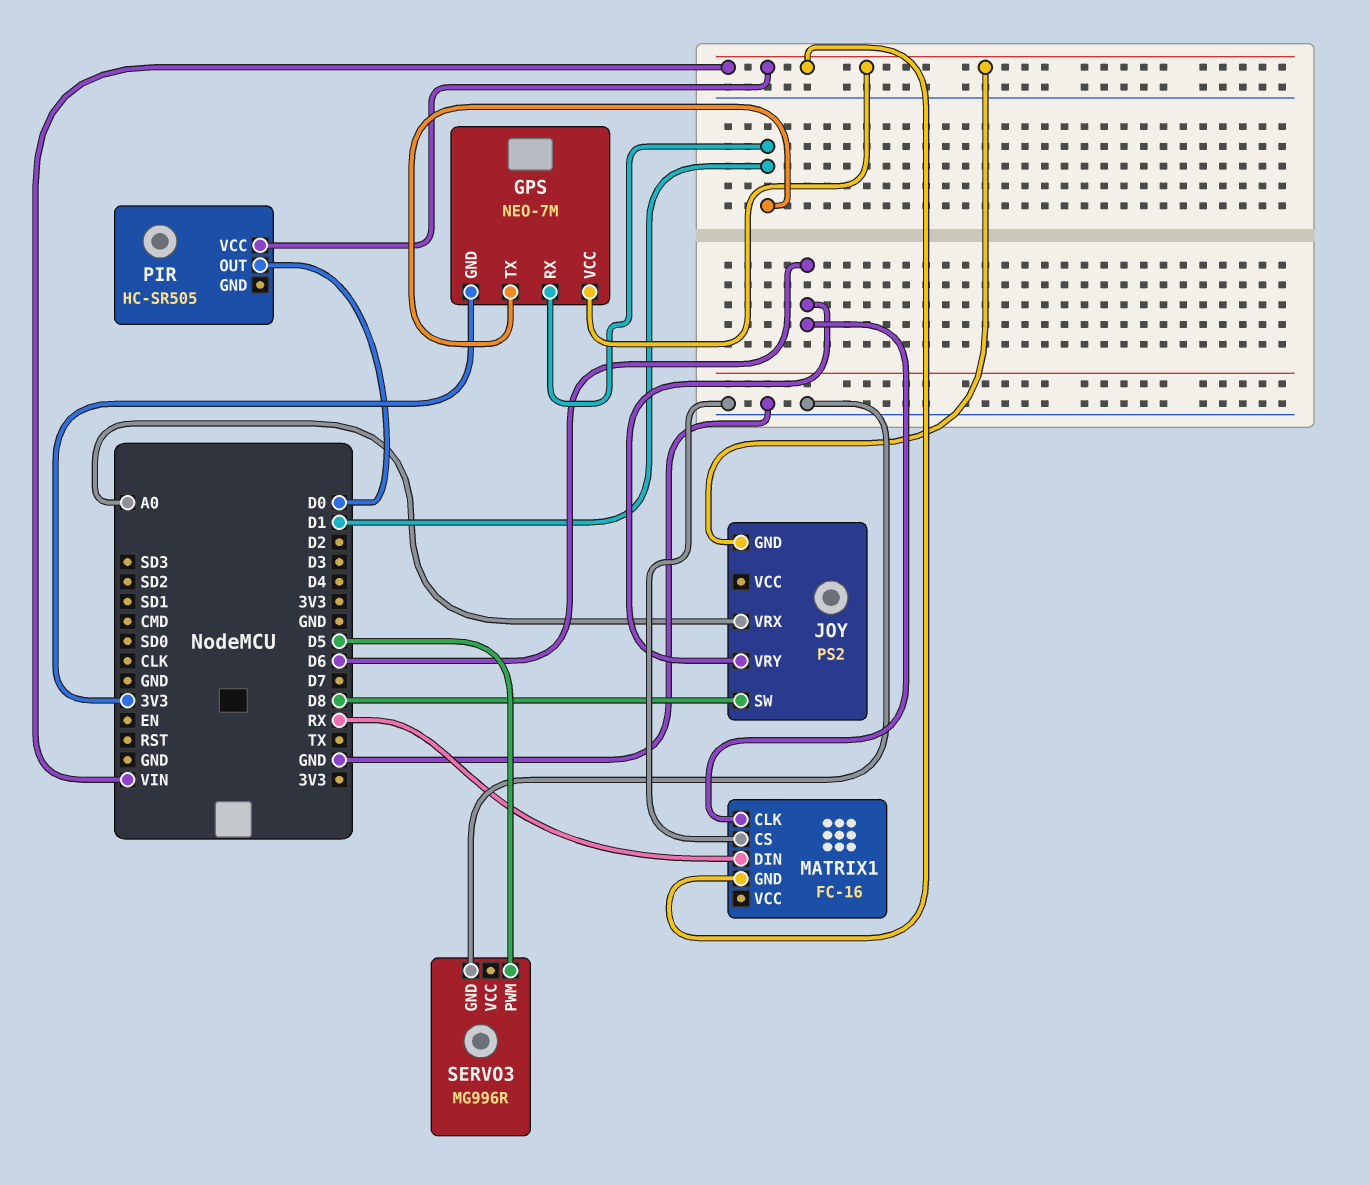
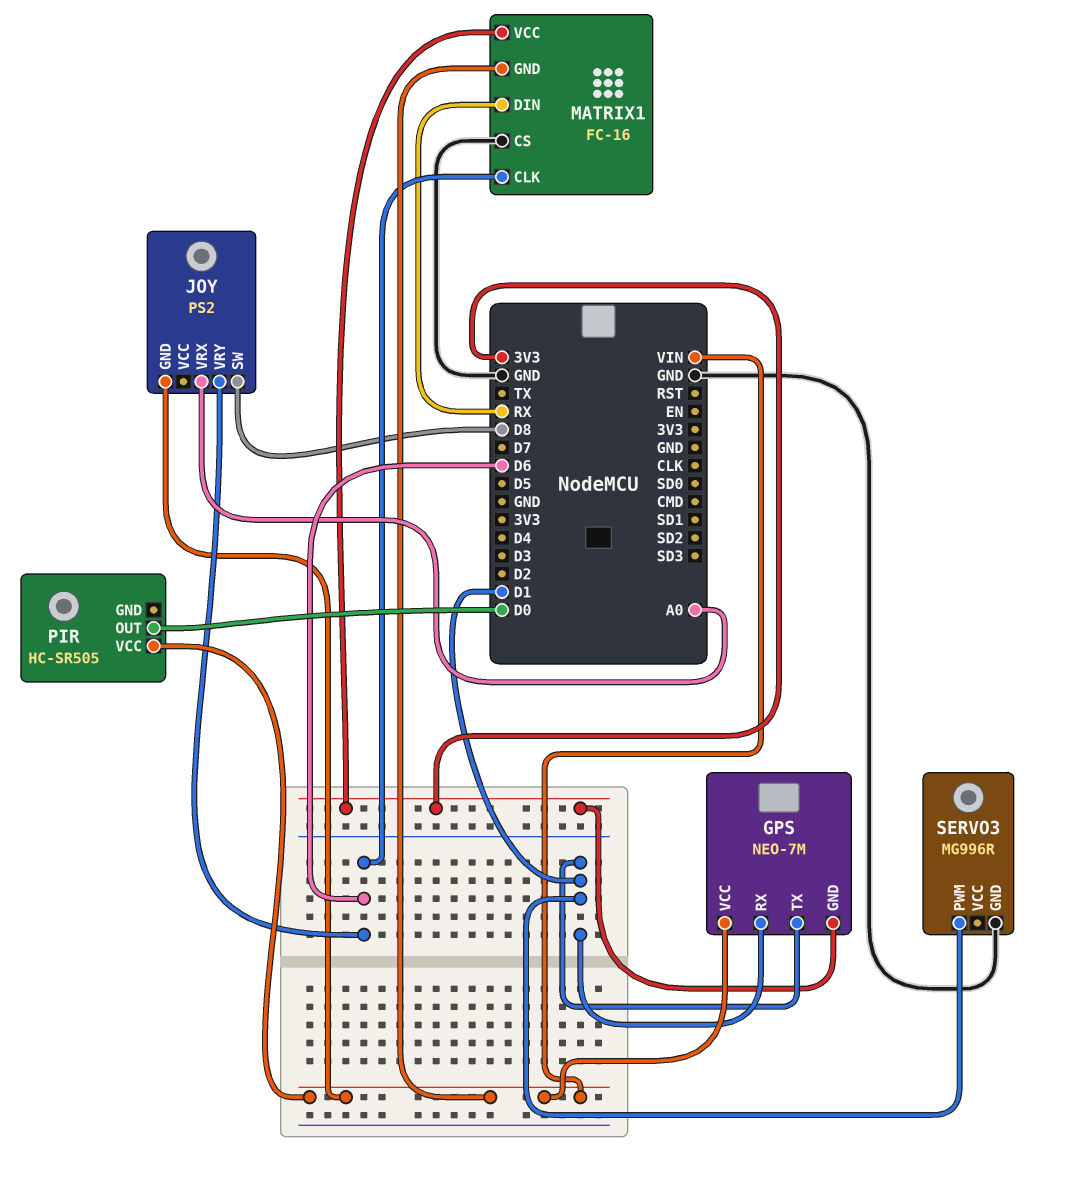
MATRIX1 pin VCC: none -> 3V3
SERVO3 pin PWM: D5 -> D1

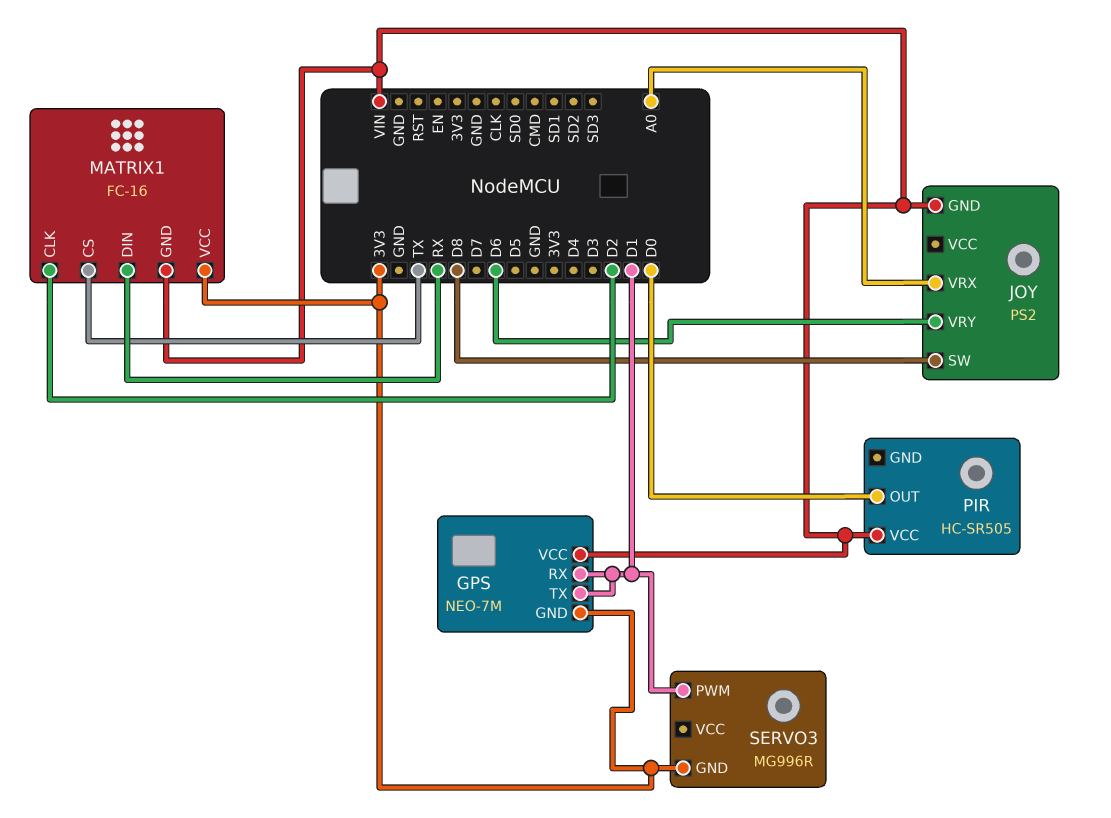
MATRIX1 pin CLK: D6 -> D2
MATRIX1 pin CS: GND -> TX
SERVO3 pin GND: GND -> 3V3

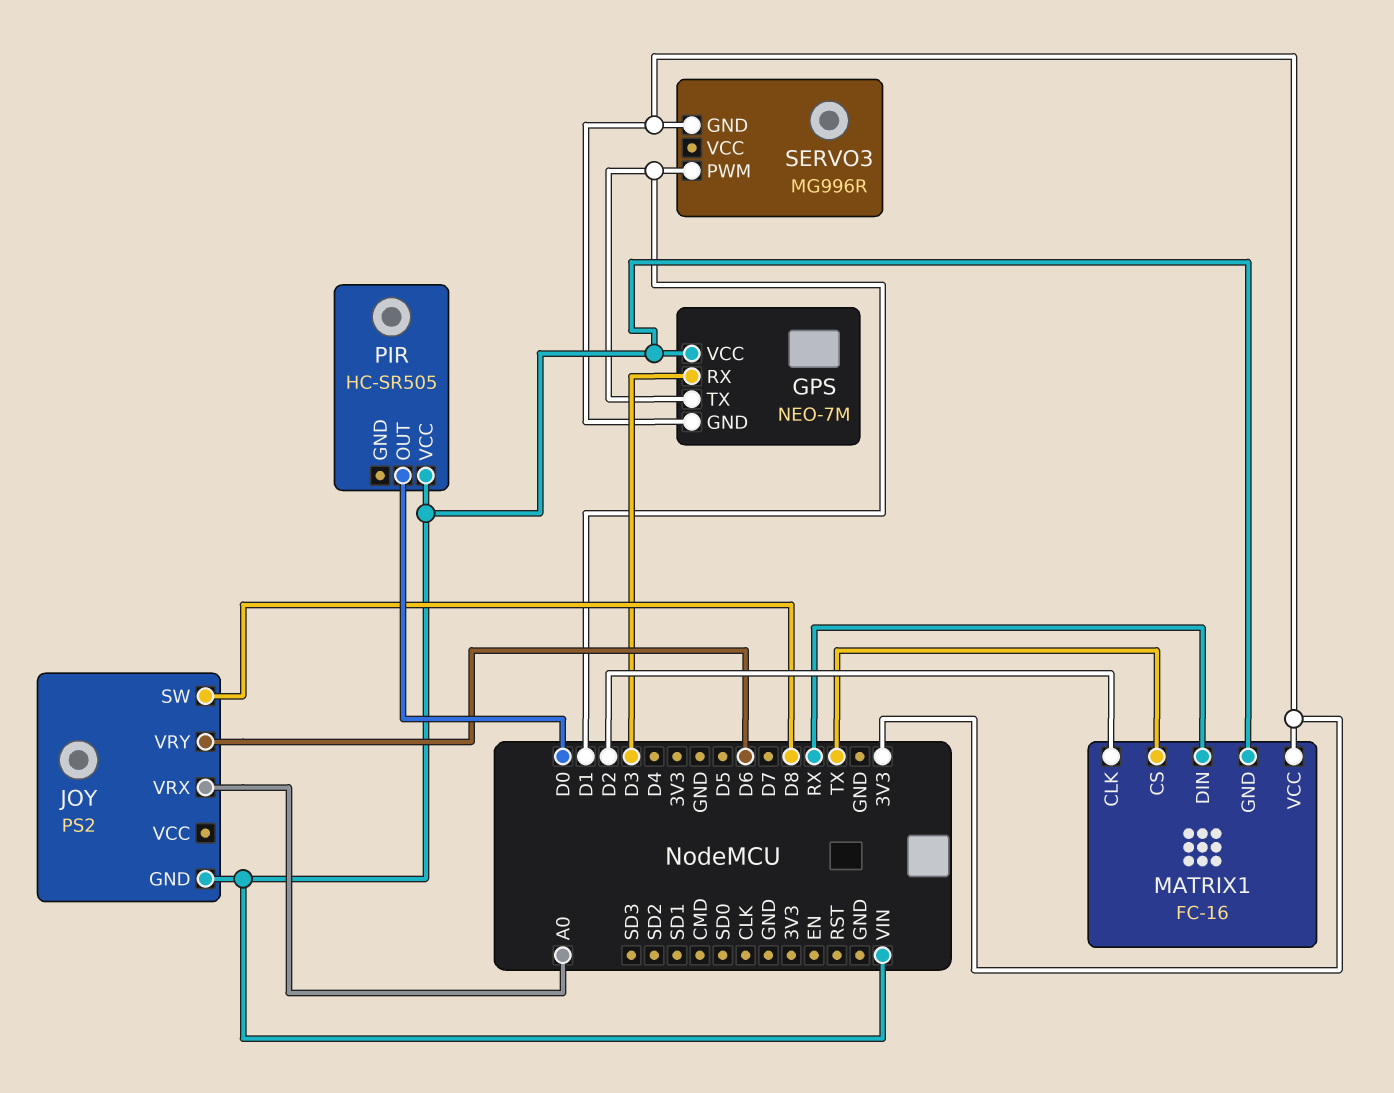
GPS pin RX: D1 -> D3

